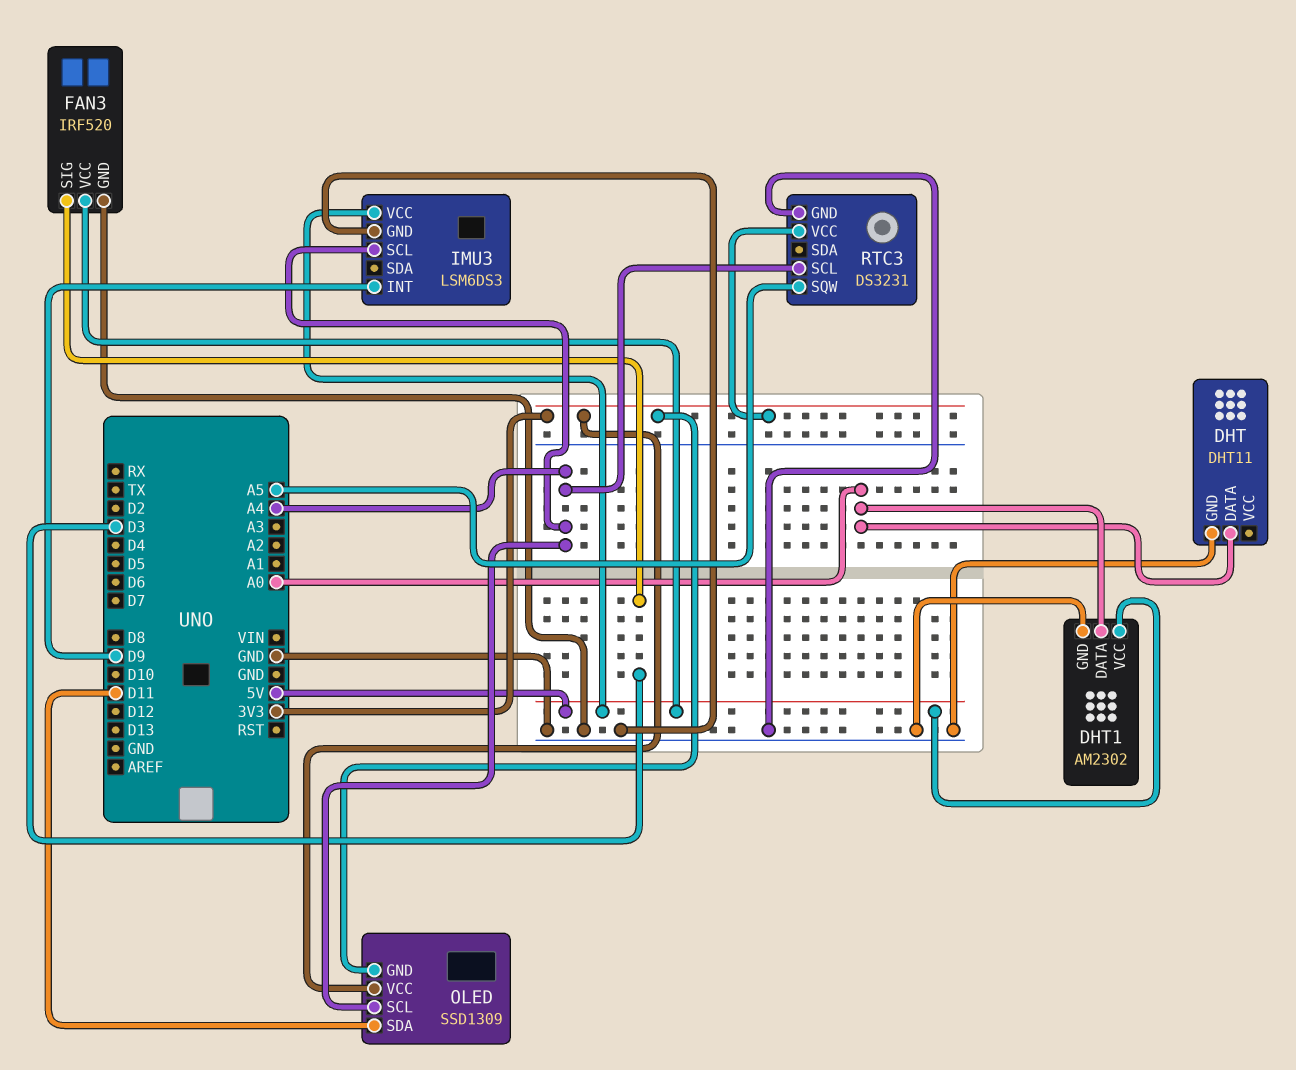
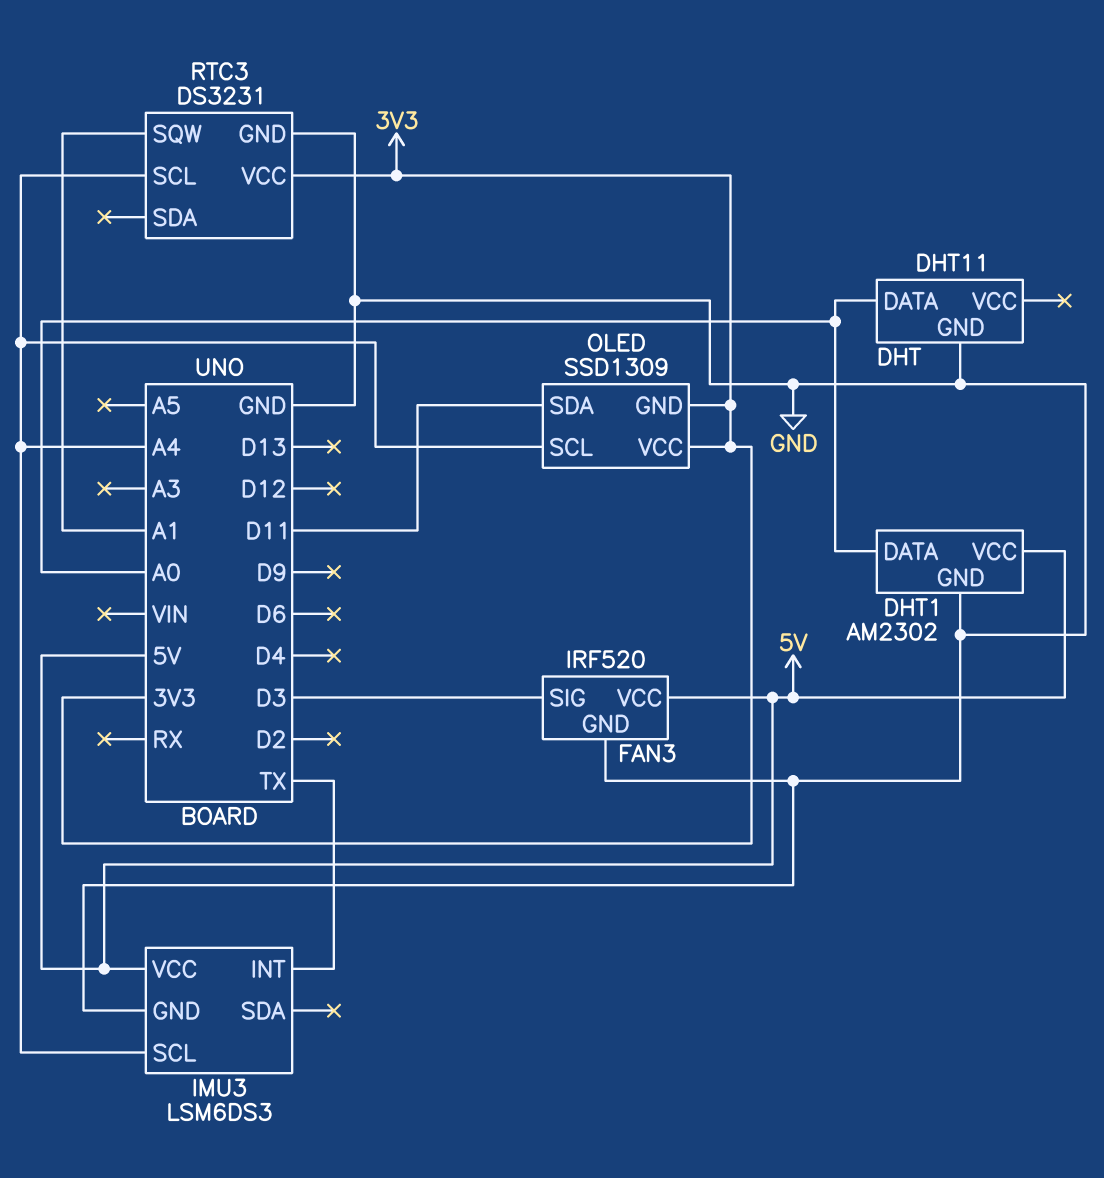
IMU3 pin INT: D9 -> TX
RTC3 pin SQW: A5 -> A1

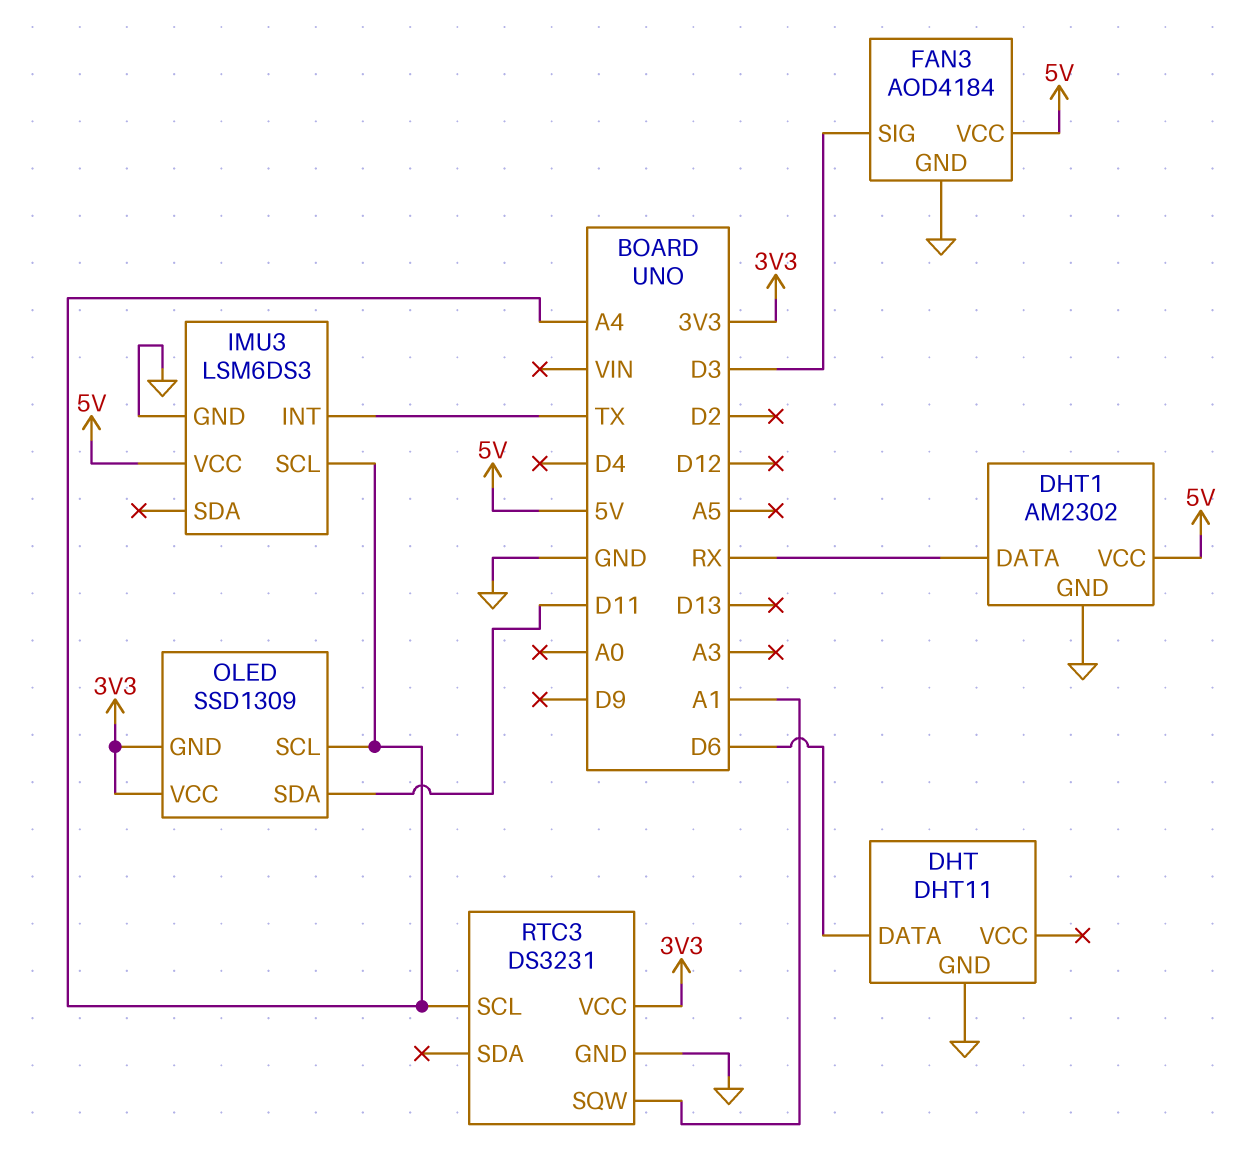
DHT pin DATA: A0 -> D6
DHT1 pin DATA: A0 -> RX
FAN3: IRF520 -> AOD4184

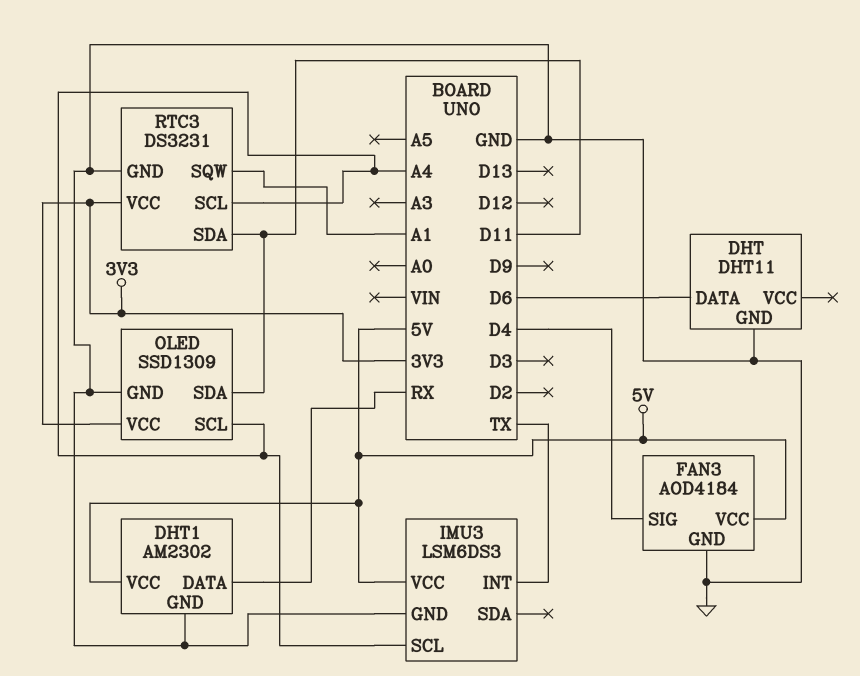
FAN3 pin SIG: D3 -> D4
OLED pin GND: 3V3 -> GND
RTC3 pin SDA: none -> D11

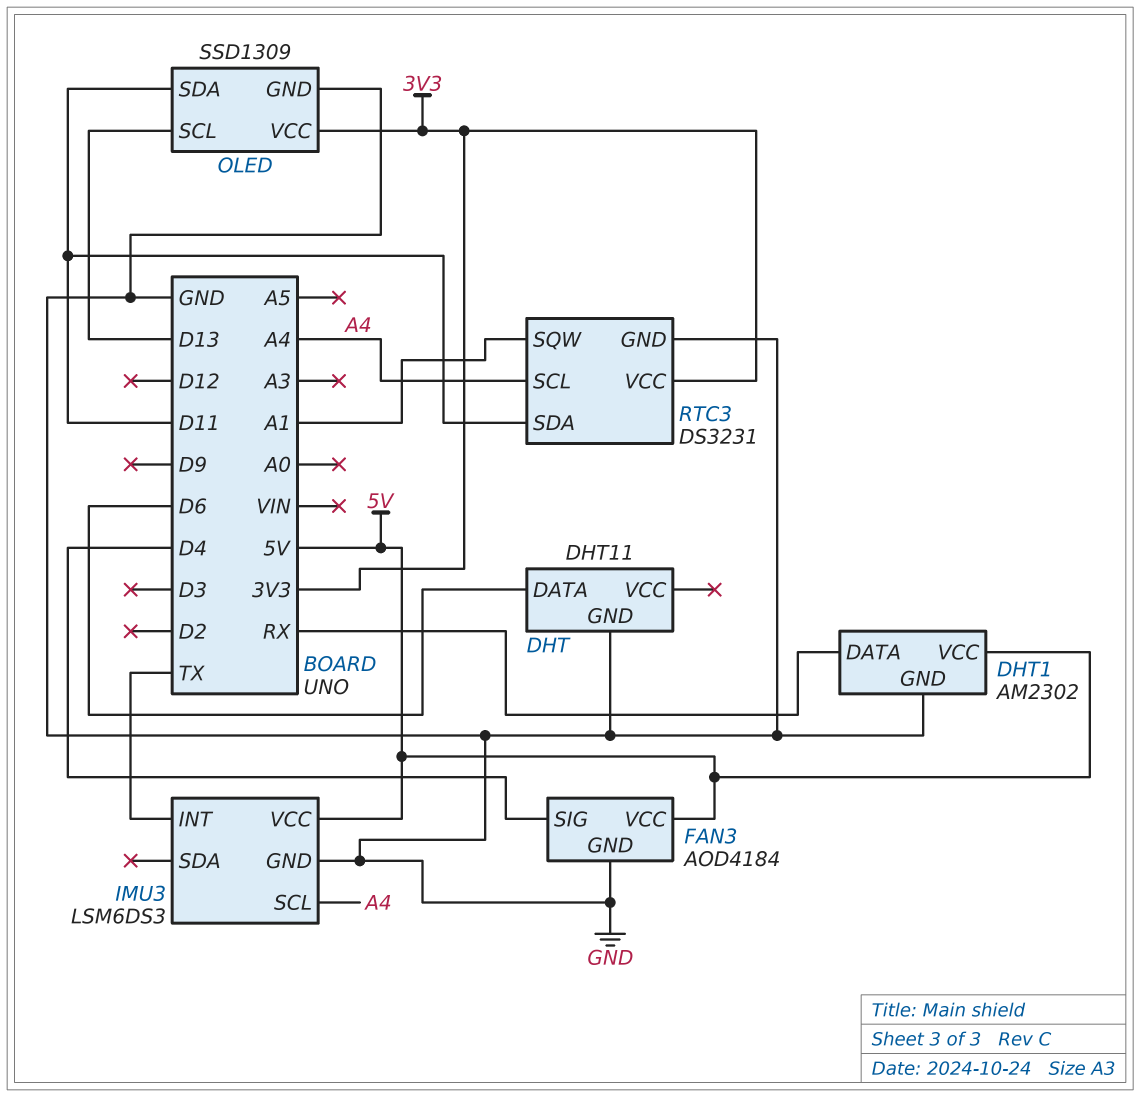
OLED pin SCL: A4 -> D13

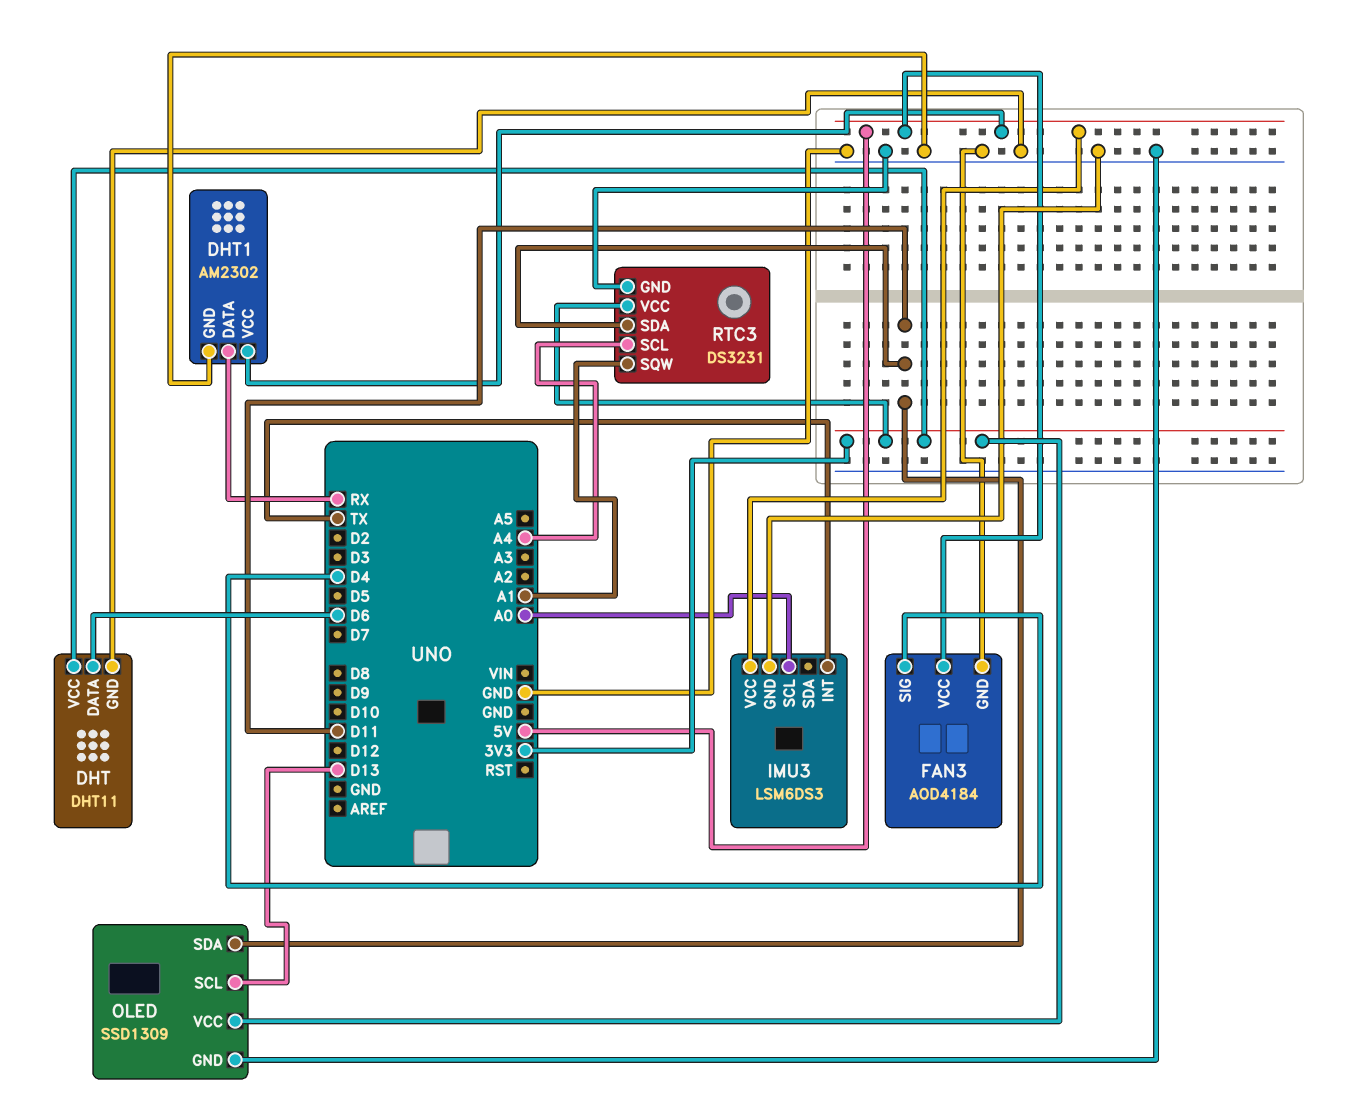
DHT pin VCC: none -> 3V3
IMU3 pin SCL: A4 -> A0

